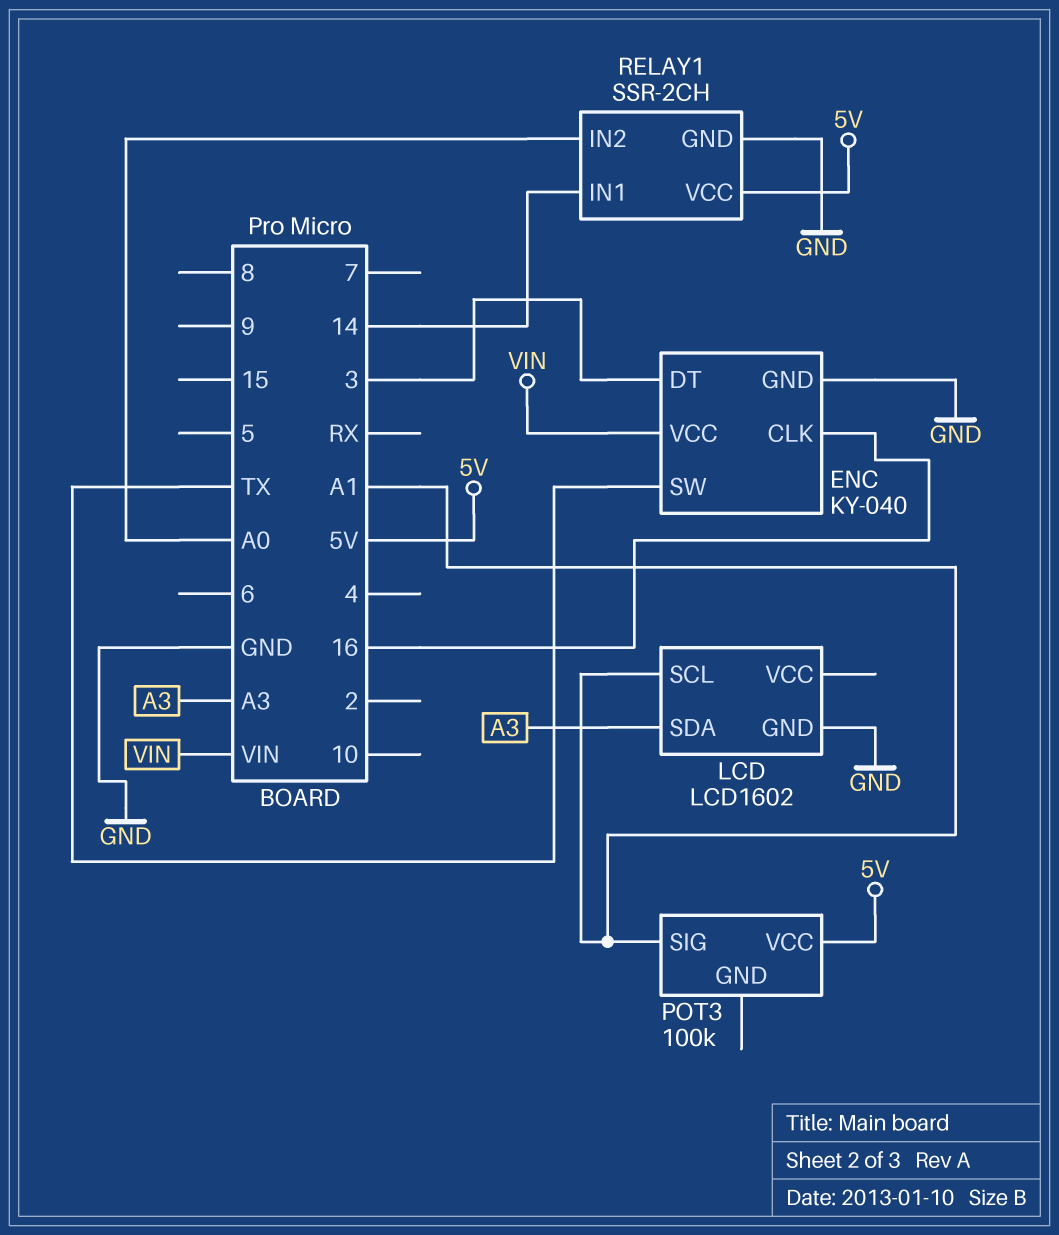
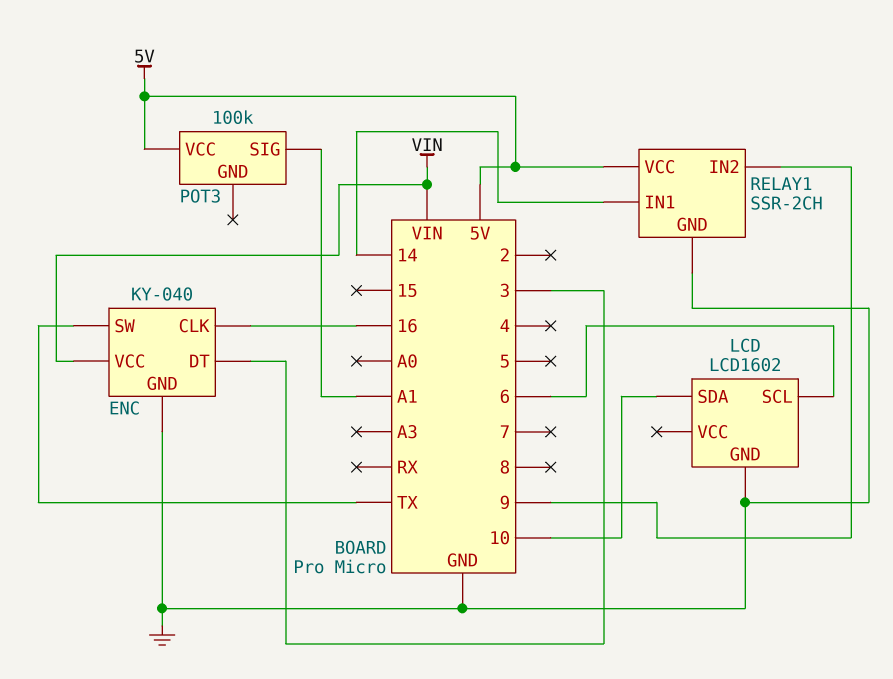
LCD pin SCL: A1 -> 6
LCD pin SDA: A3 -> 10
RELAY1 pin IN2: A0 -> 9

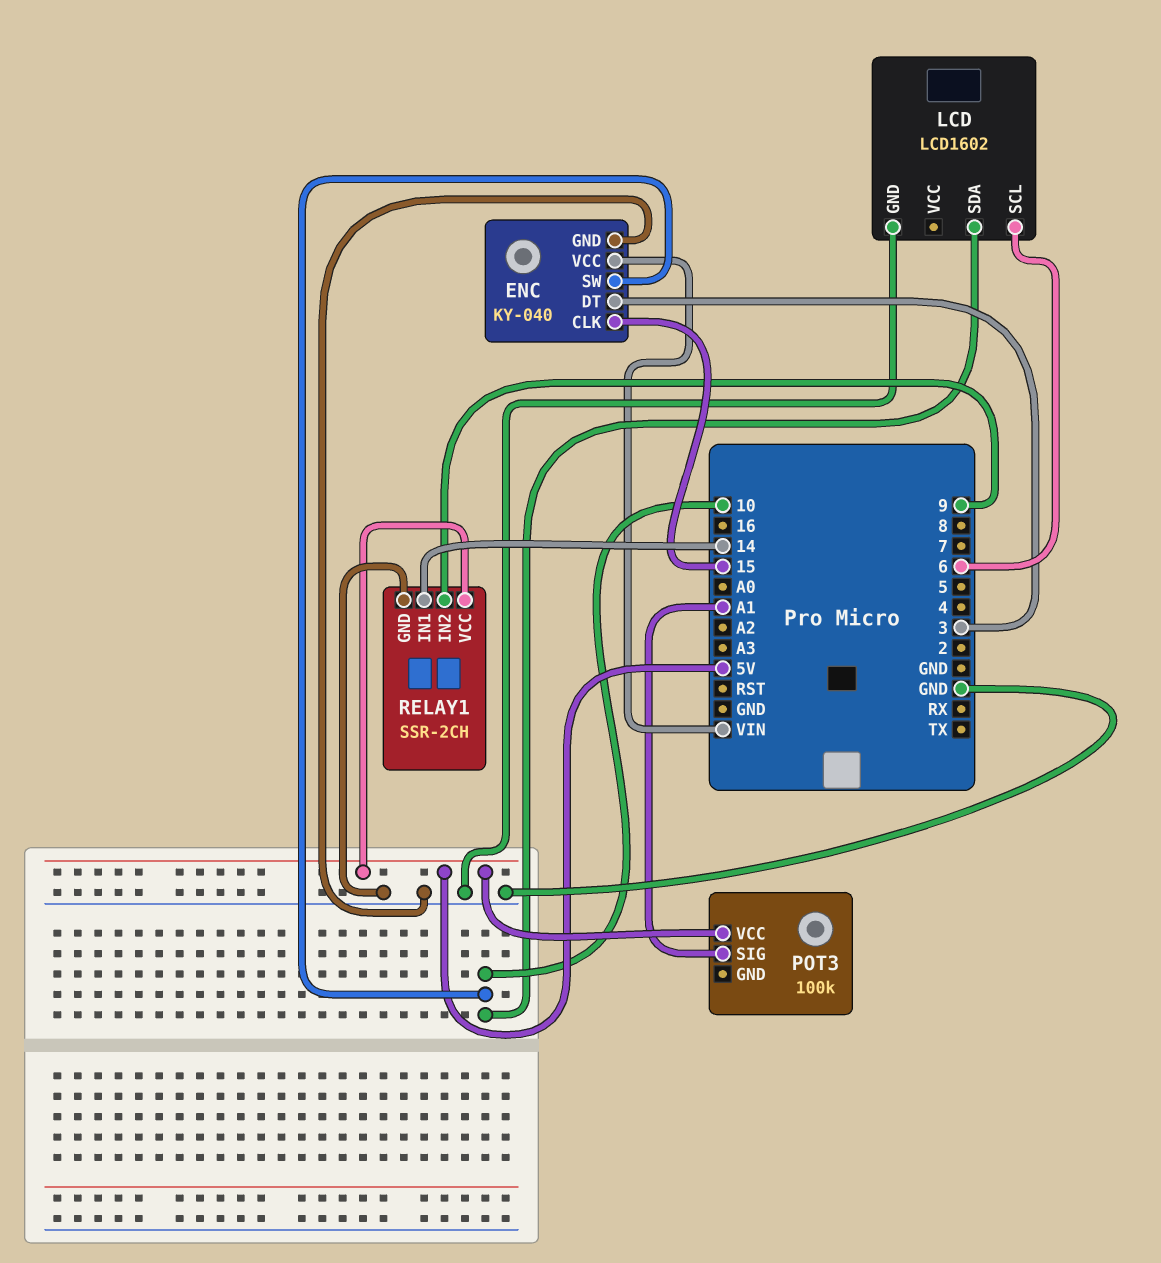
ENC pin CLK: 16 -> 15
ENC pin SW: TX -> 10

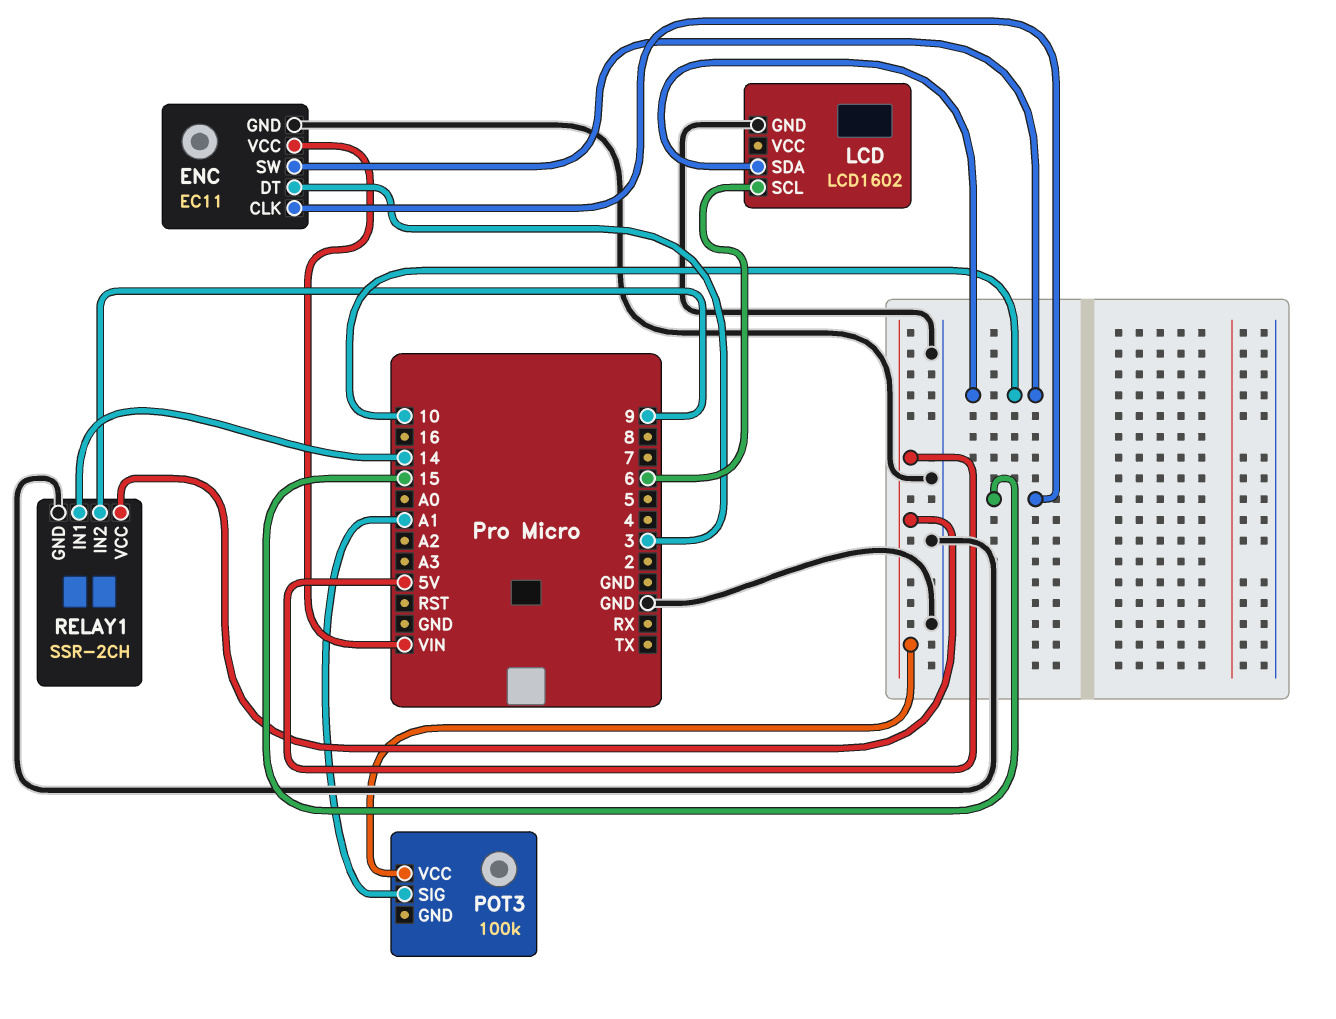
ENC: KY-040 -> EC11

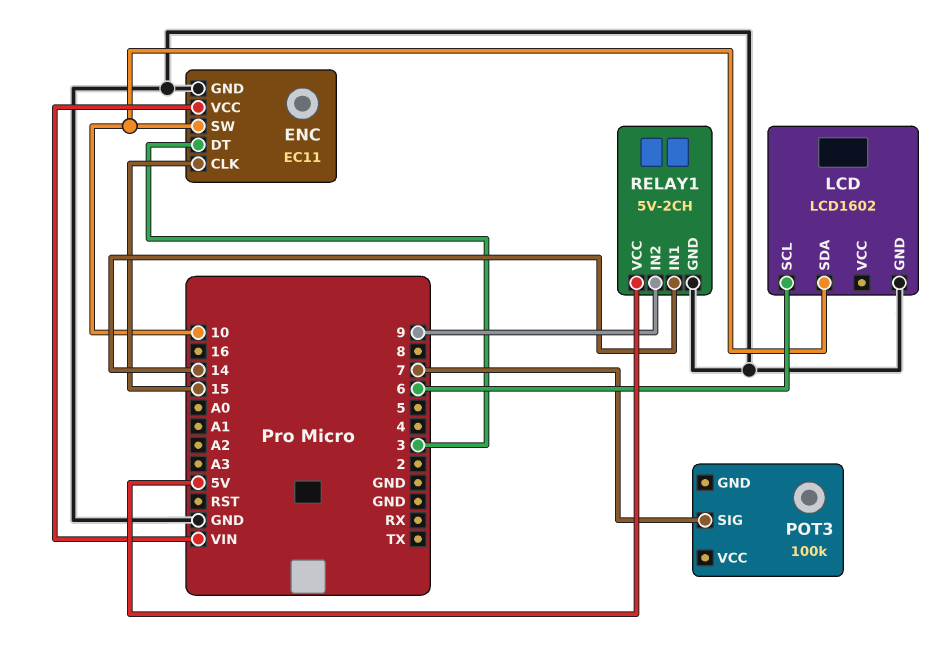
POT3 pin SIG: A1 -> 7
POT3 pin VCC: 5V -> none
RELAY1: SSR-2CH -> 5V-2CH

